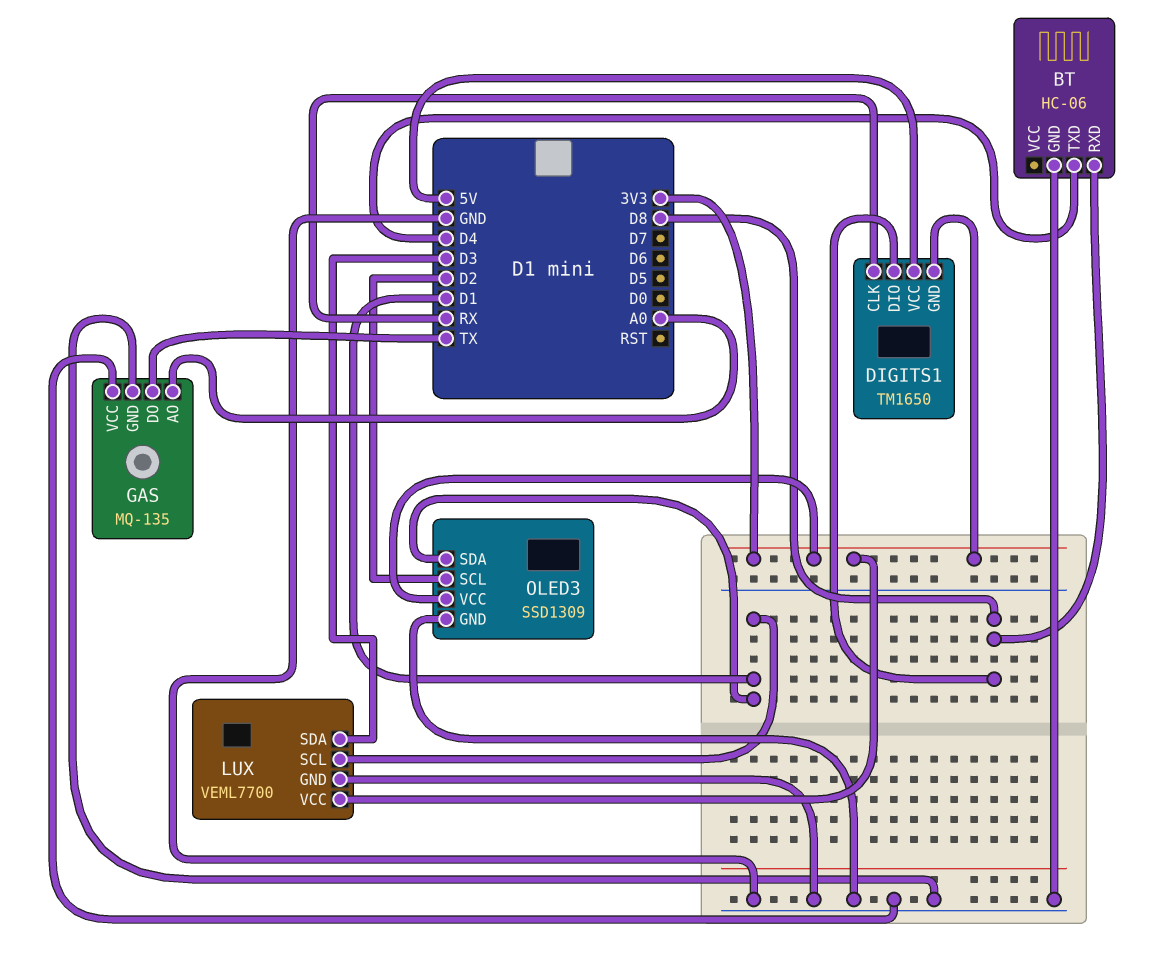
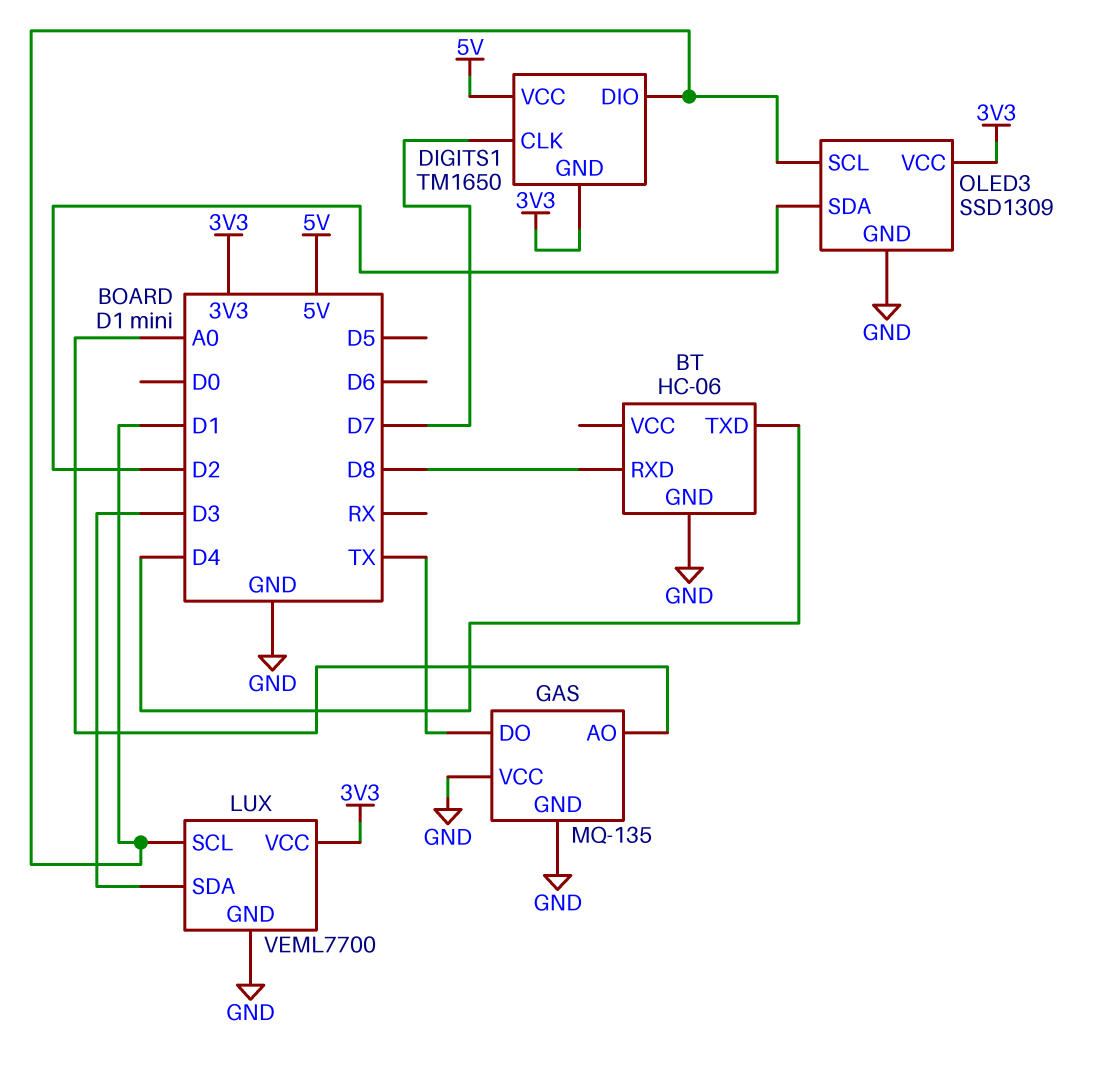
DIGITS1 pin CLK: RX -> D7
DIGITS1 pin DIO: D8 -> D1
OLED3 pin SCL: D2 -> D1
OLED3 pin SDA: D1 -> D2

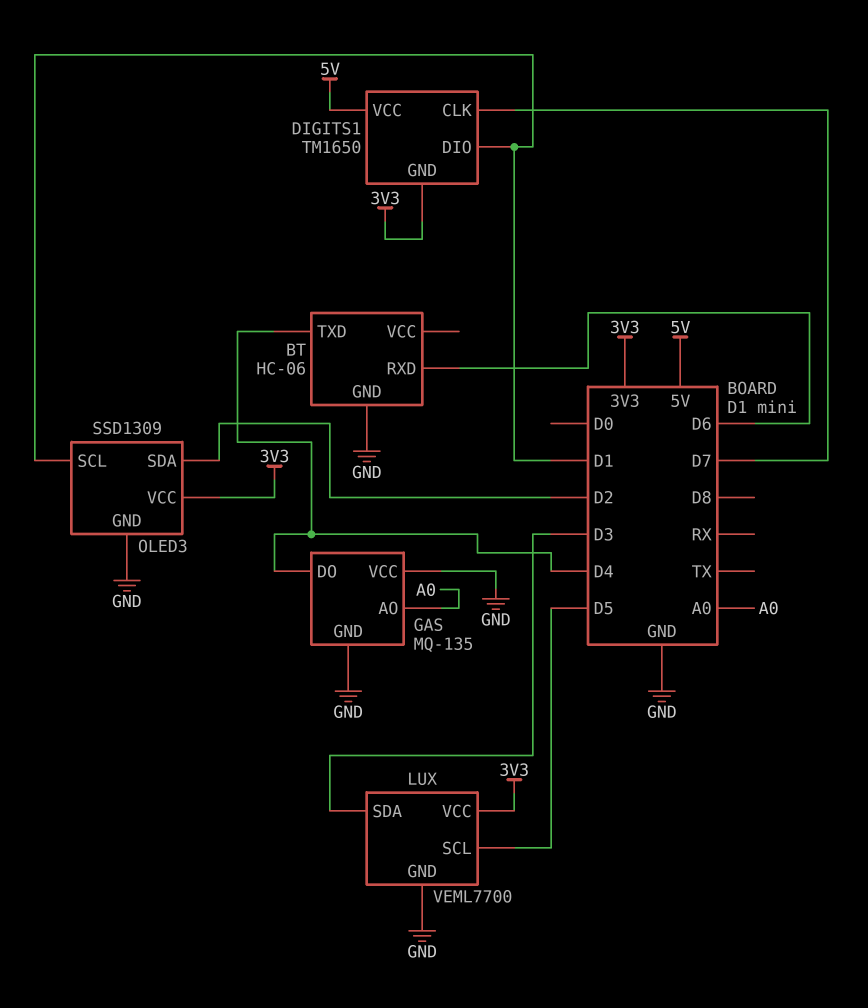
BT pin RXD: D8 -> D6
GAS pin DO: TX -> D4
LUX pin SCL: D1 -> D5

